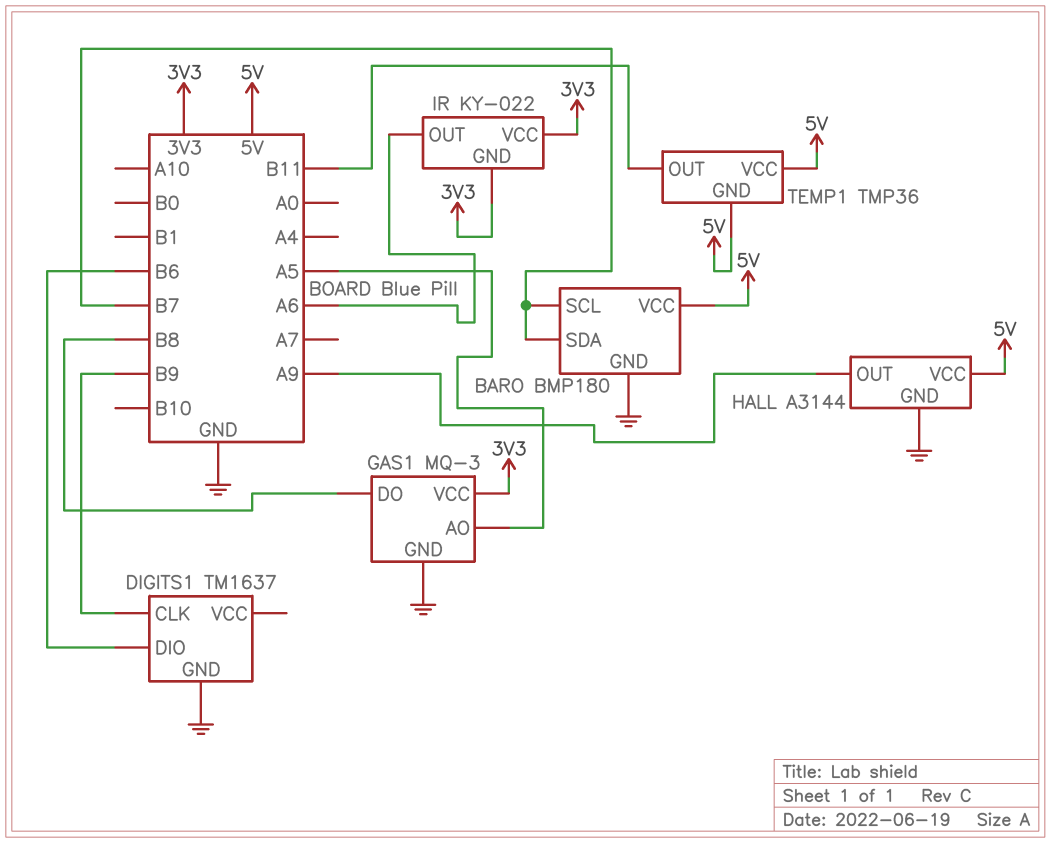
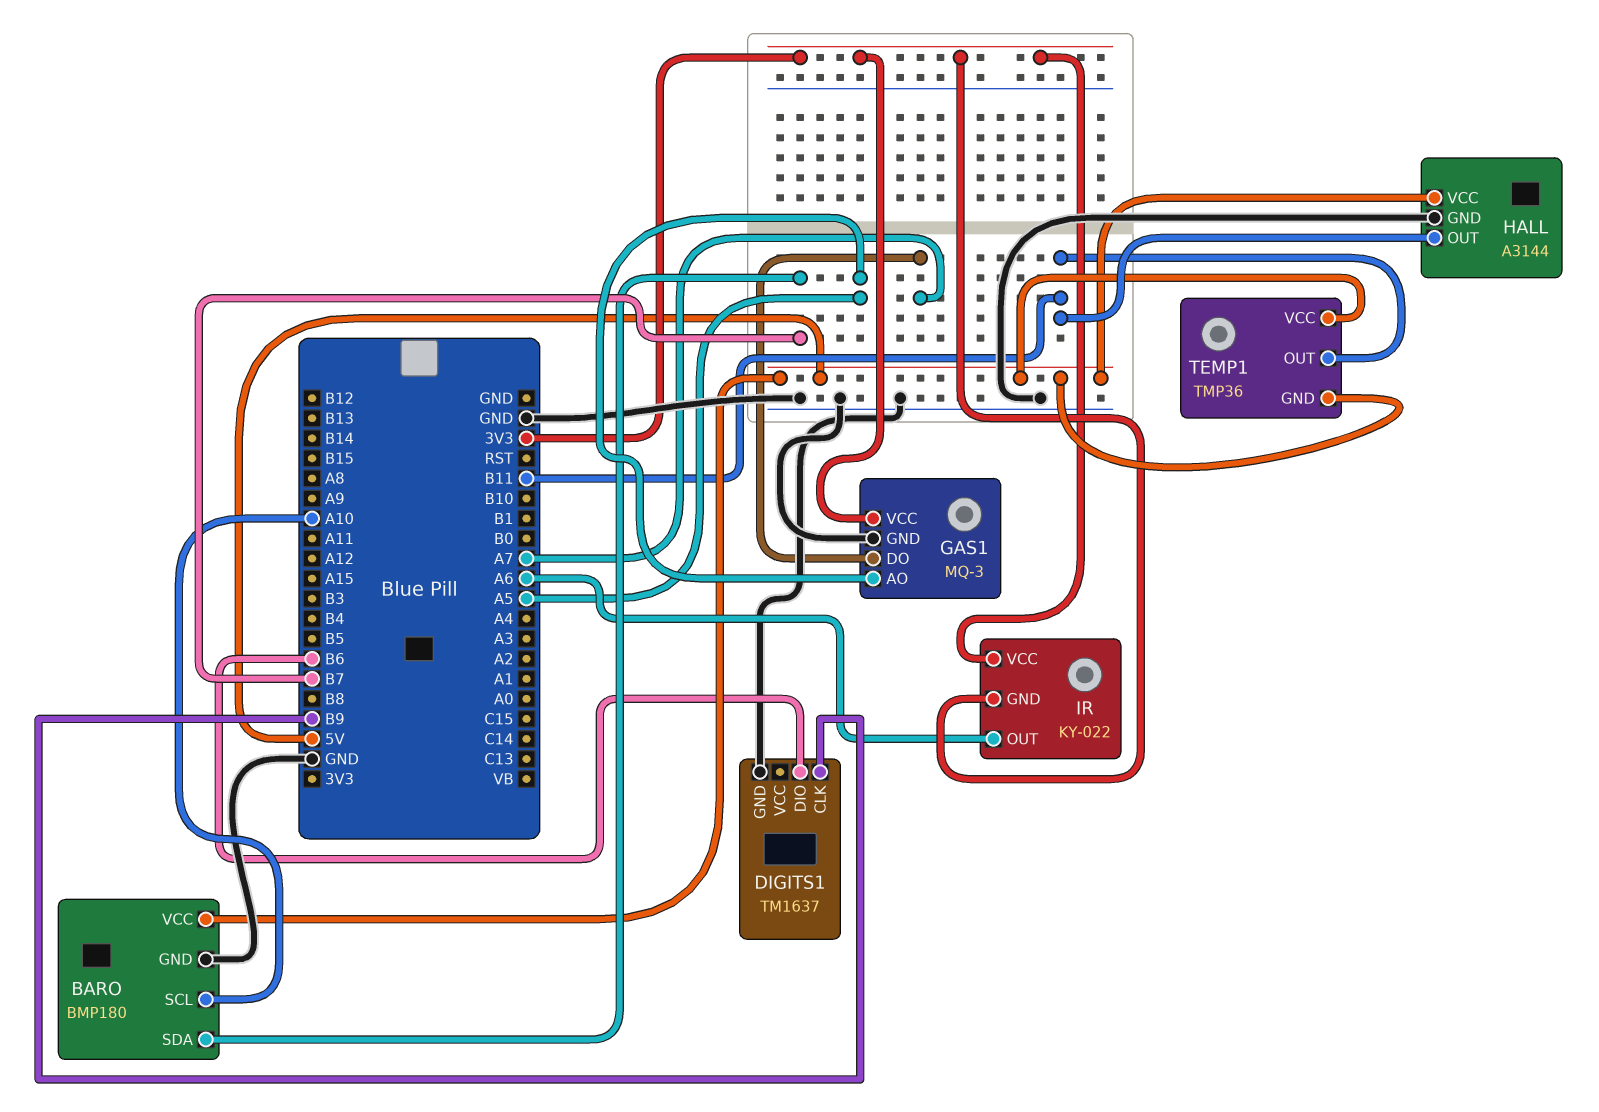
BARO pin SCL: B7 -> A10
GAS1 pin DO: B8 -> A7
HALL pin OUT: A9 -> B11

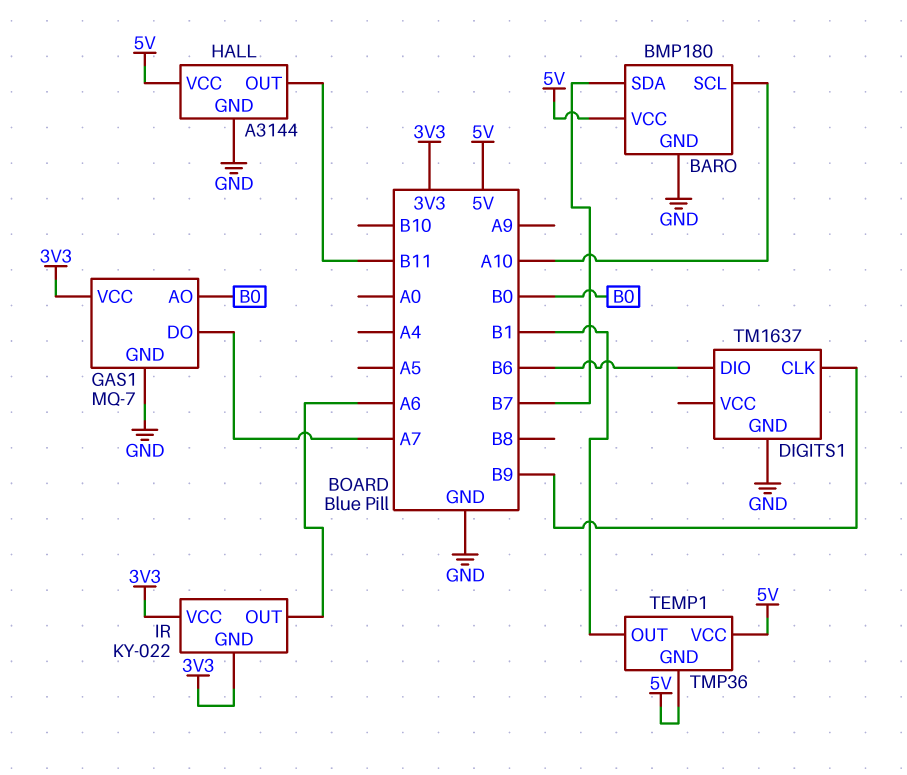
GAS1: MQ-3 -> MQ-7
GAS1 pin AO: A5 -> B0
TEMP1 pin OUT: B11 -> B1

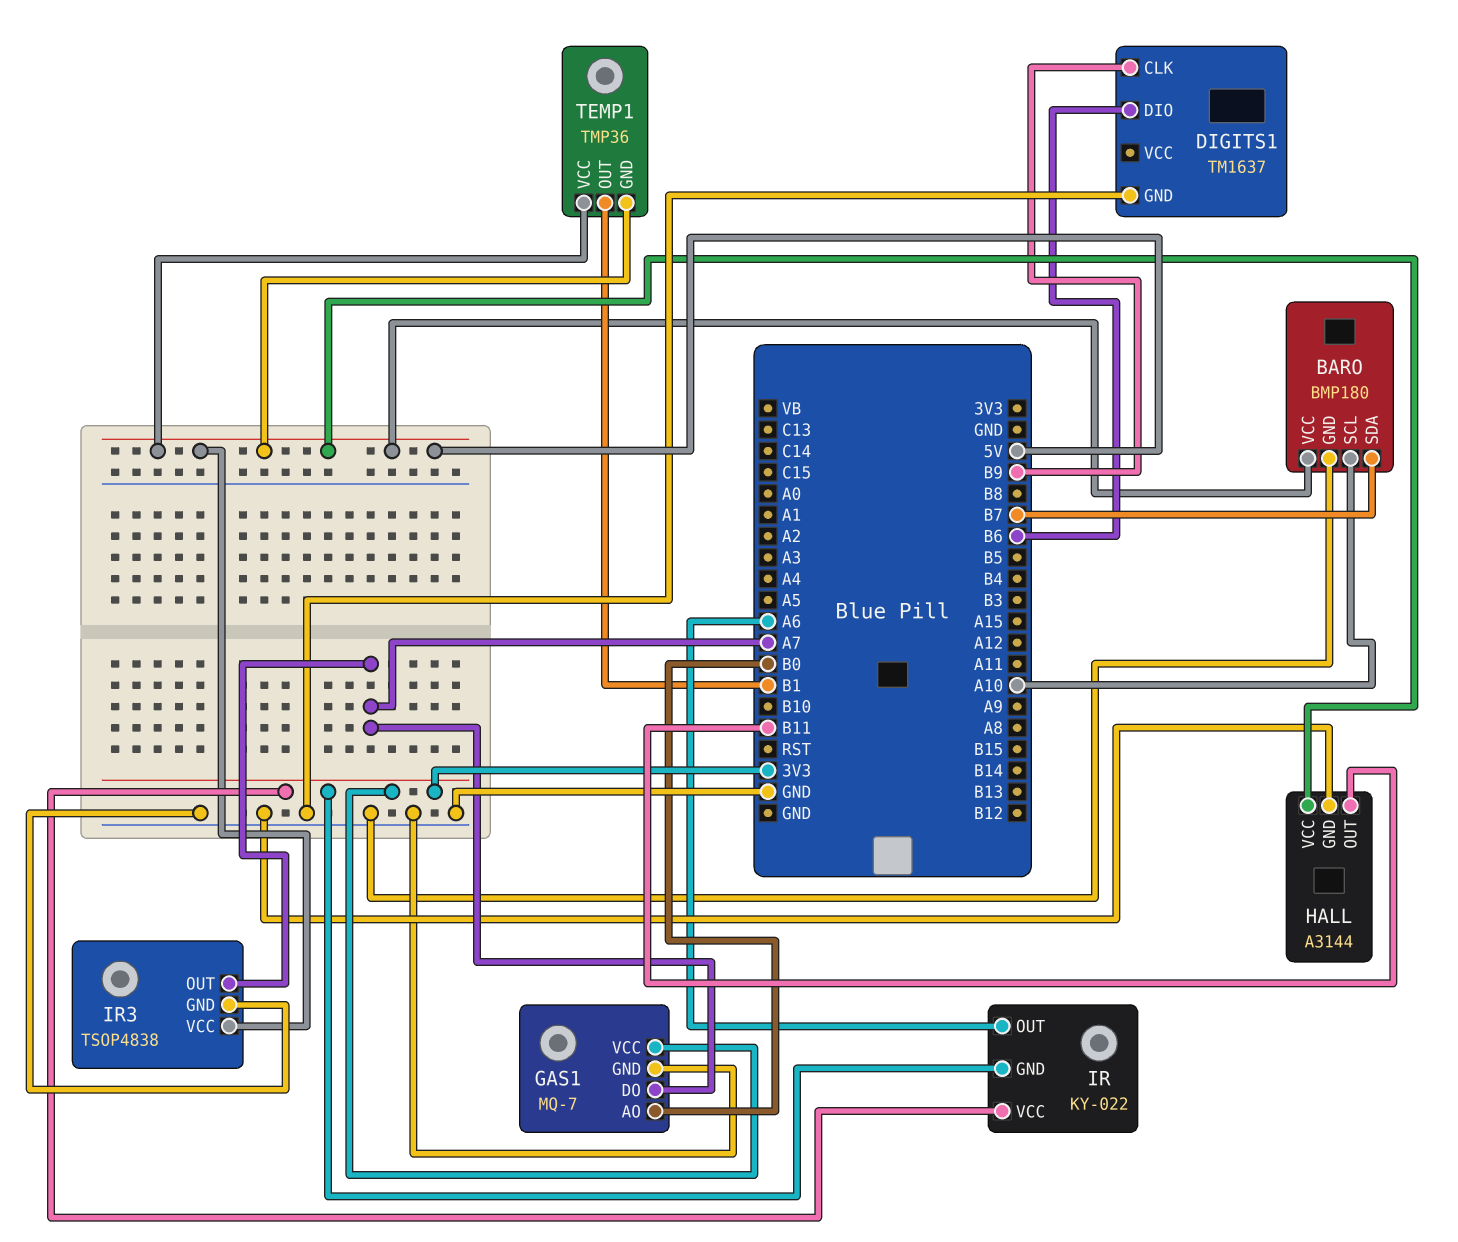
IR3: none -> TSOP4838
IR3 pin GND: none -> GND
IR3 pin OUT: none -> A7
IR3 pin VCC: none -> 5V

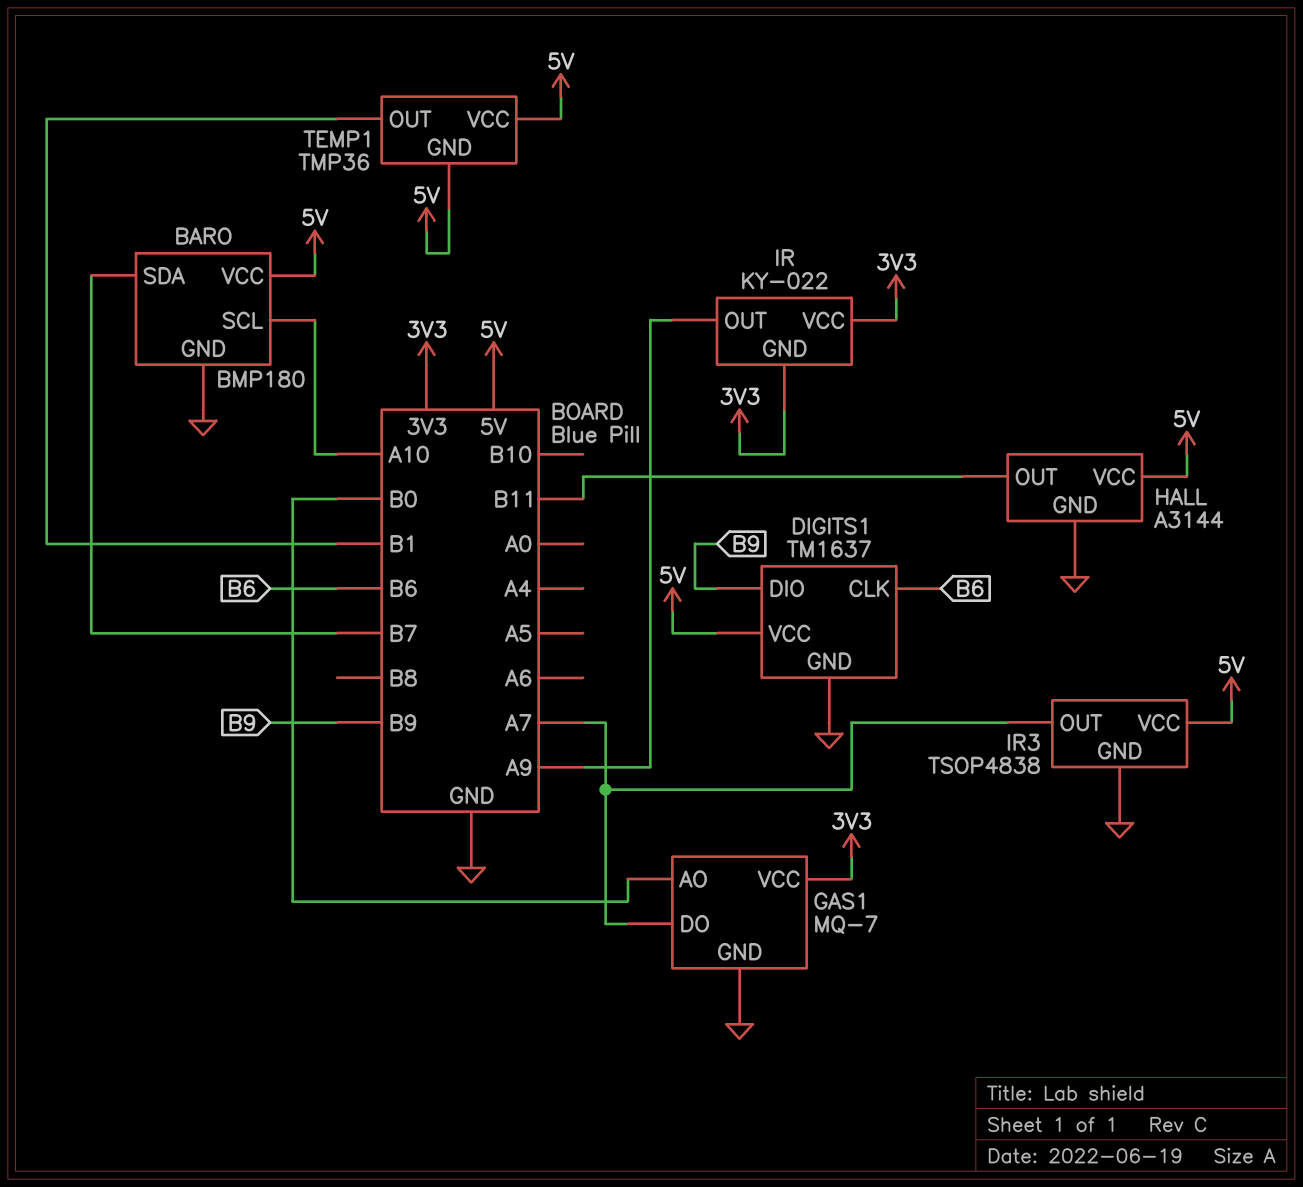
DIGITS1 pin CLK: B9 -> B6
DIGITS1 pin DIO: B6 -> B9
DIGITS1 pin VCC: none -> 5V
IR pin OUT: A6 -> A9

